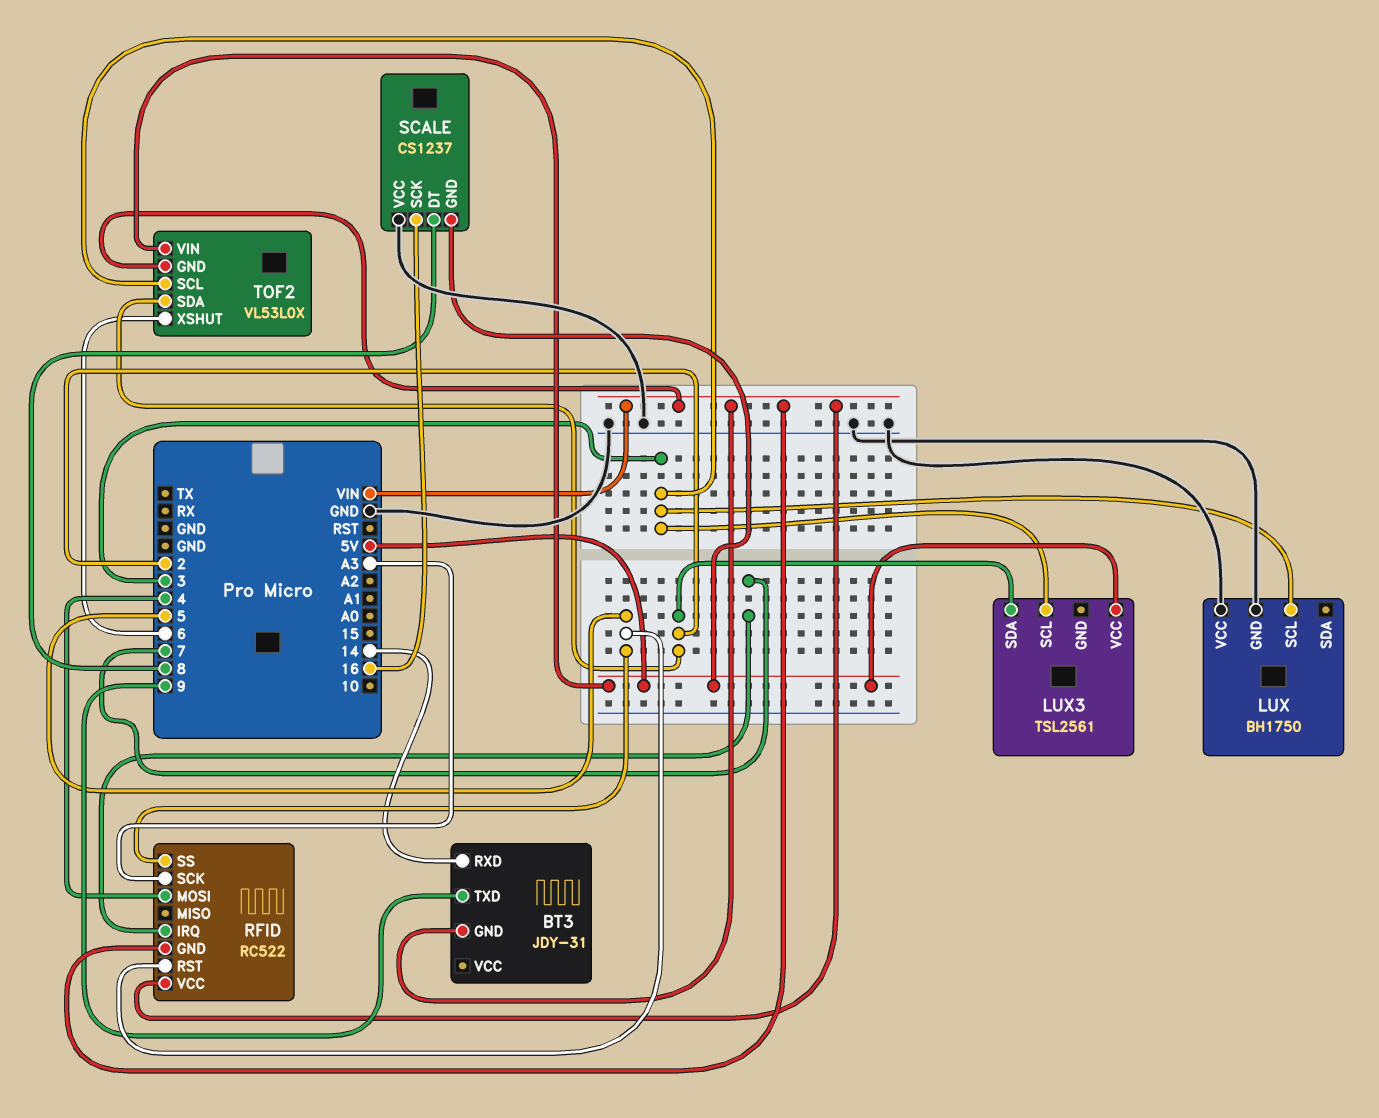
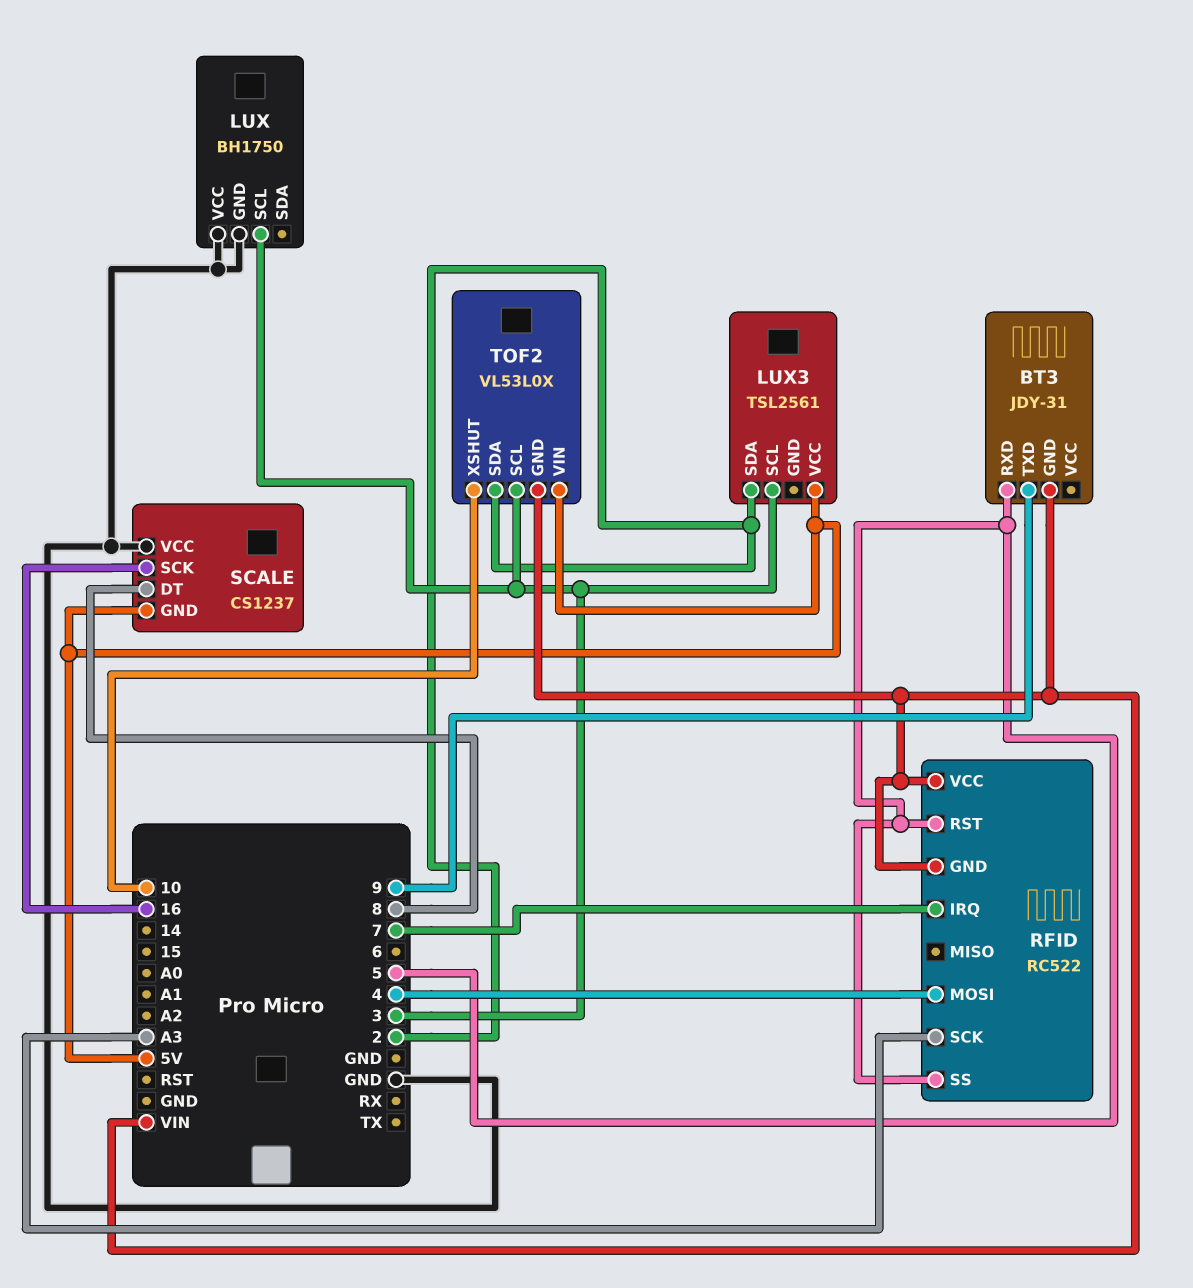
BT3 pin RXD: 14 -> 5
TOF2 pin XSHUT: 6 -> 10

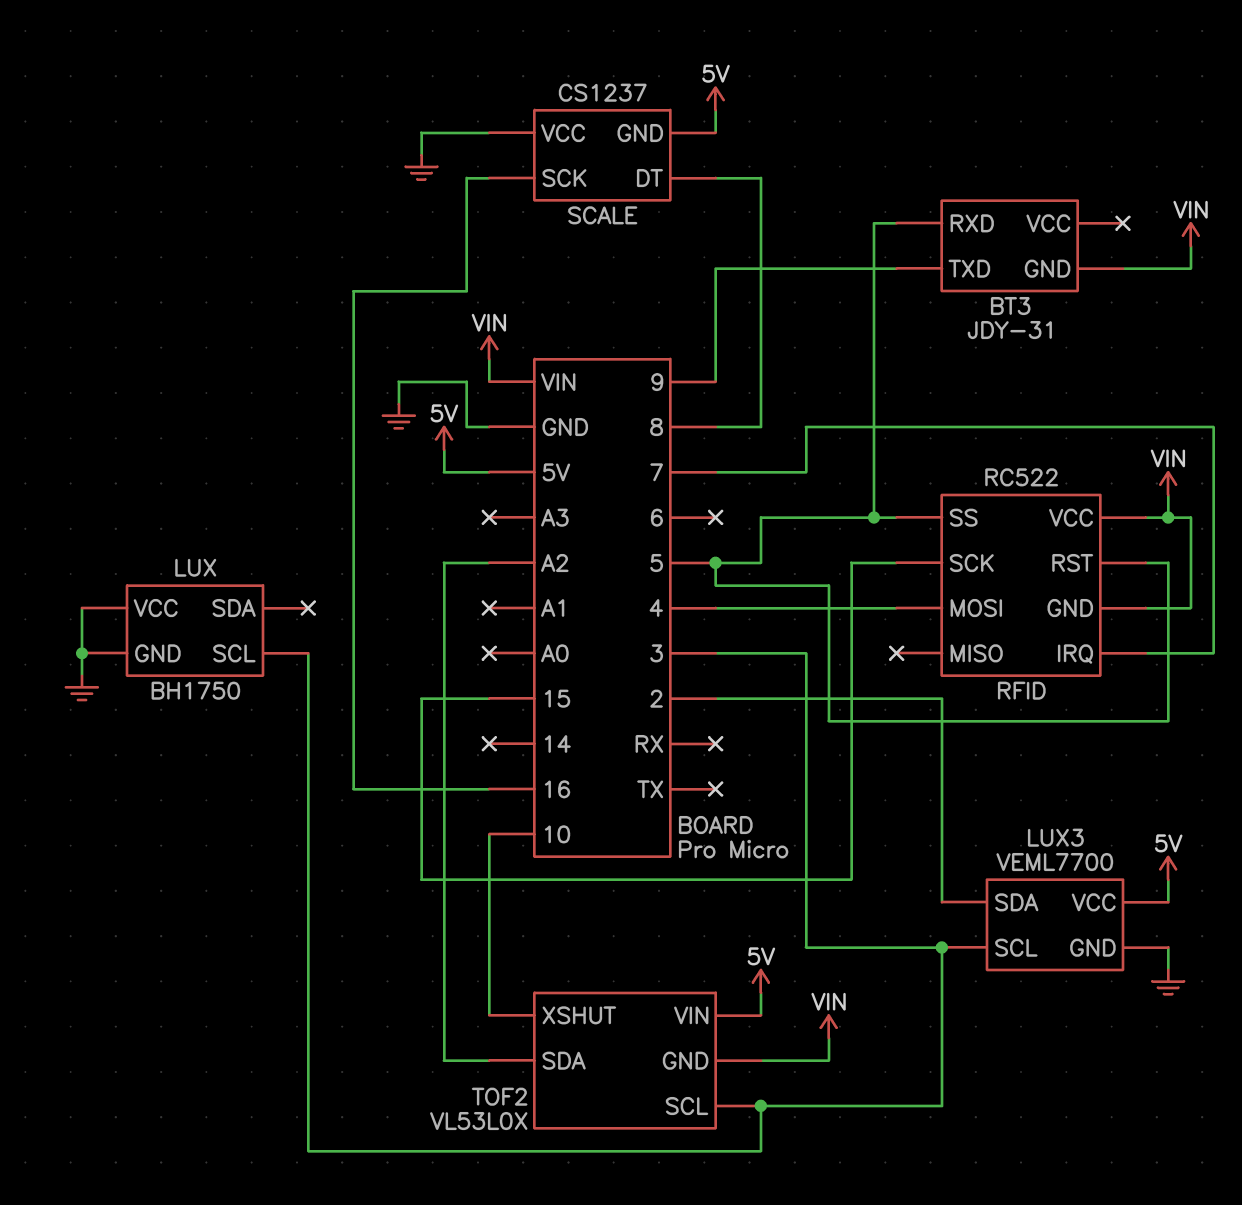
LUX3: TSL2561 -> VEML7700
LUX3 pin GND: none -> GND
RFID pin SCK: A3 -> 15
TOF2 pin SDA: 2 -> A2

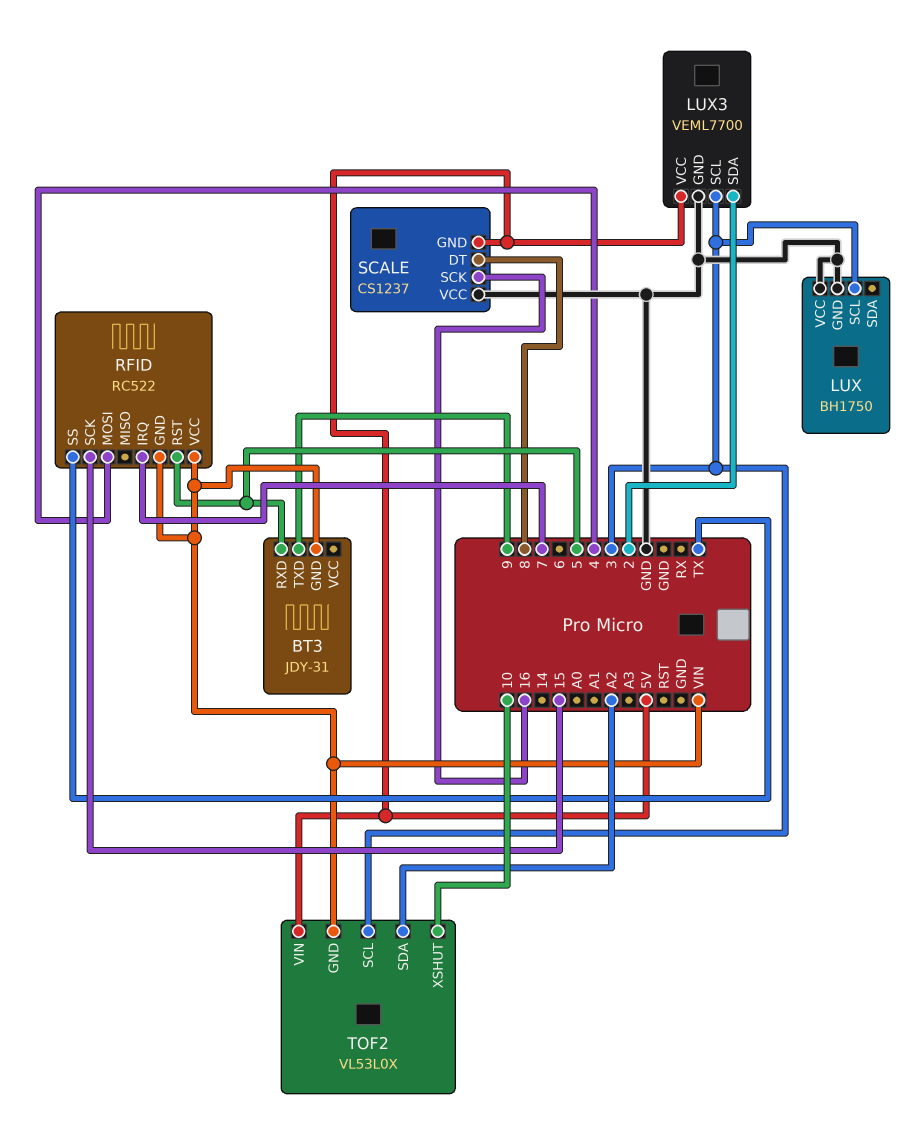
RFID pin SS: 5 -> TX

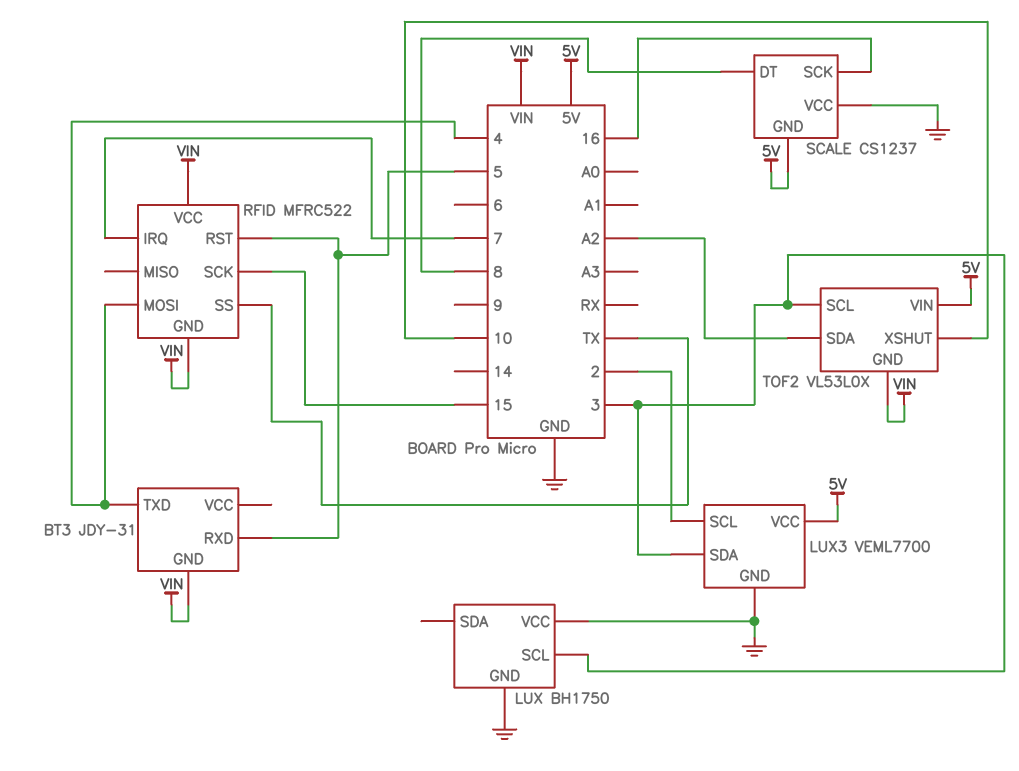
BT3 pin TXD: 9 -> 4
LUX3 pin SCL: 3 -> 2
LUX3 pin SDA: 2 -> 3
RFID: RC522 -> MFRC522

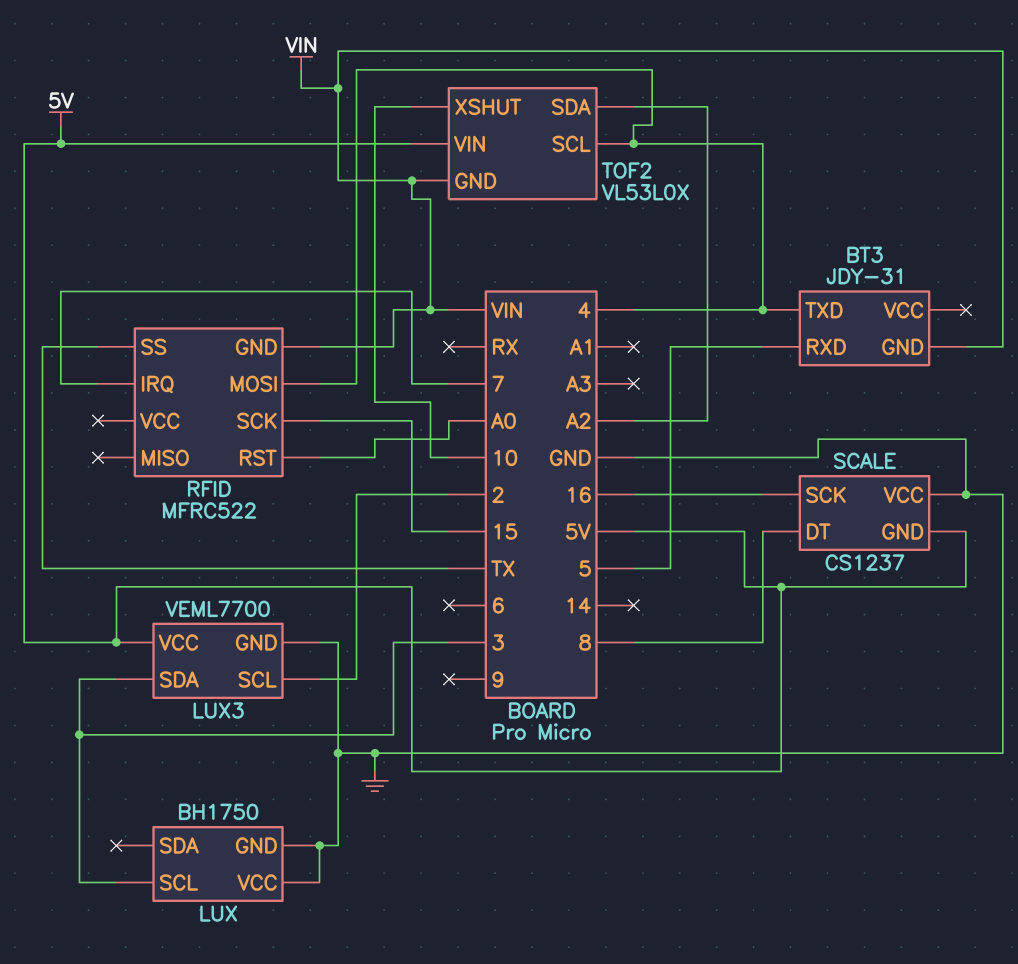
RFID pin RST: 5 -> A0
RFID pin VCC: VIN -> none
TOF2 pin SCL: 3 -> 4

